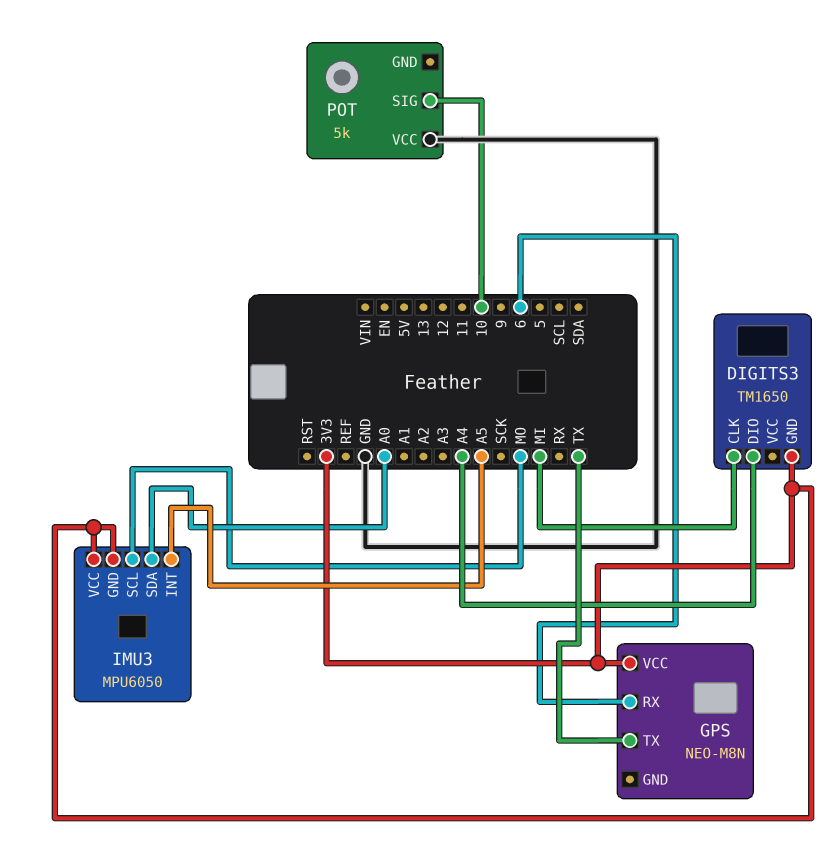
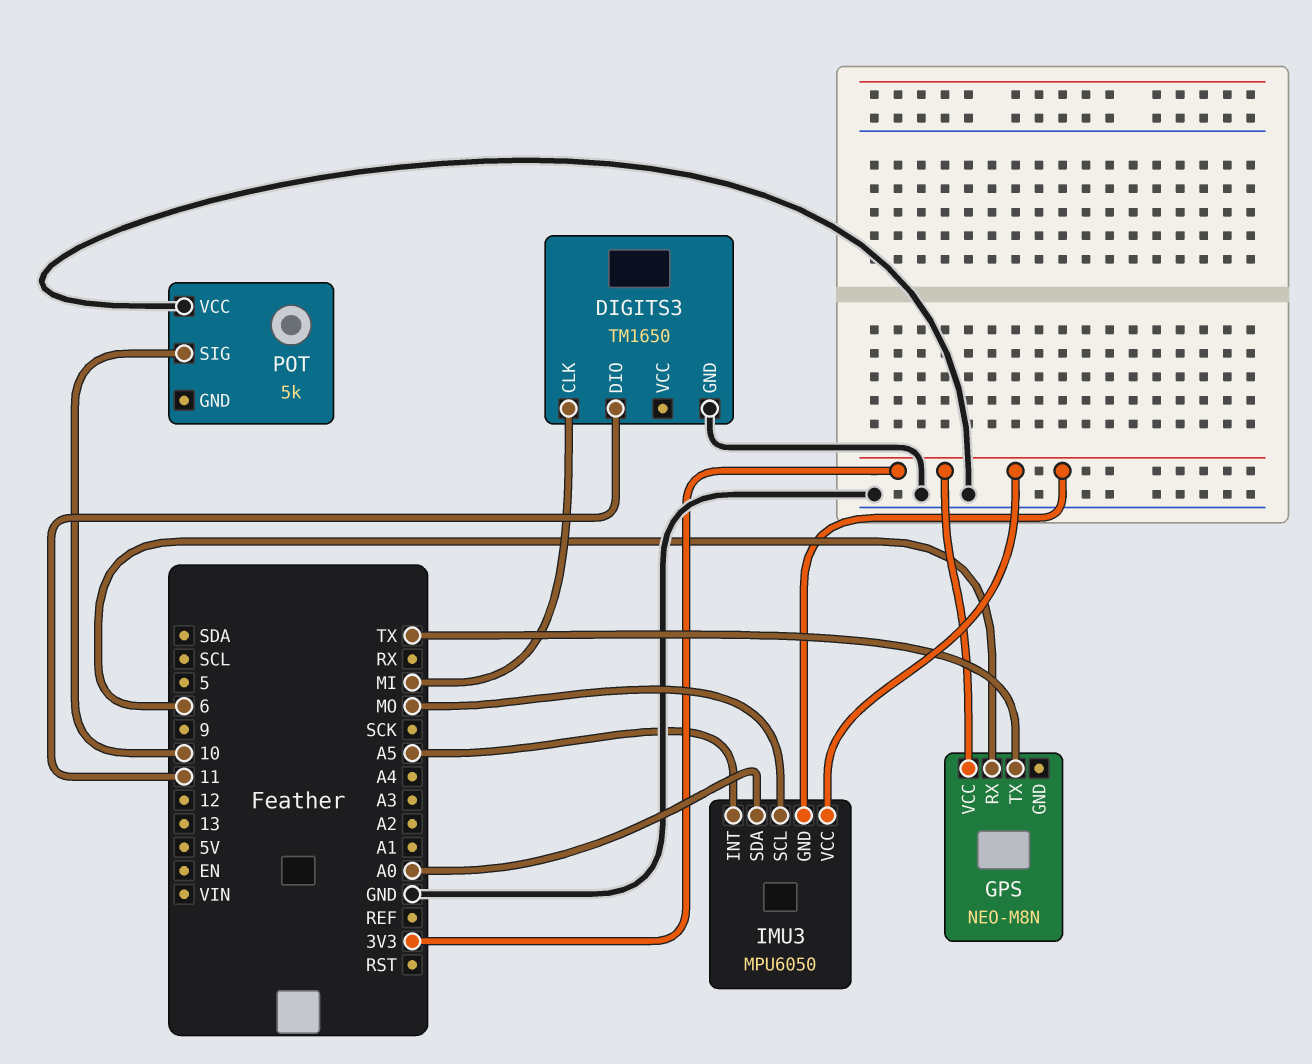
DIGITS3 pin DIO: A4 -> 11
DIGITS3 pin GND: 3V3 -> GND

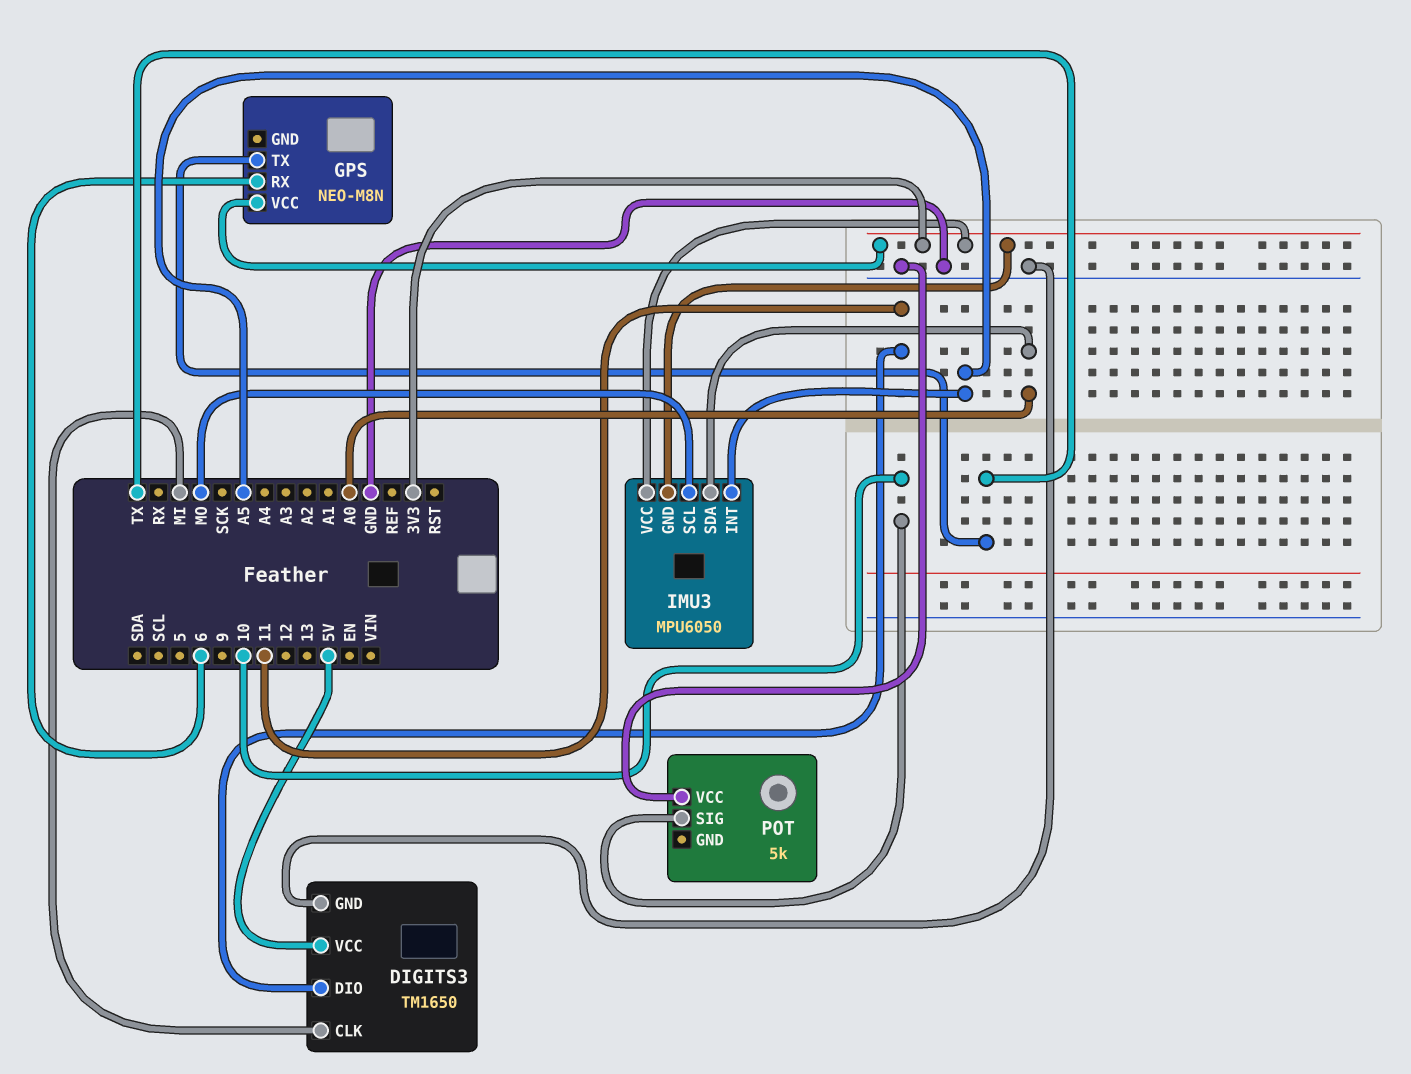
DIGITS3 pin VCC: none -> 5V

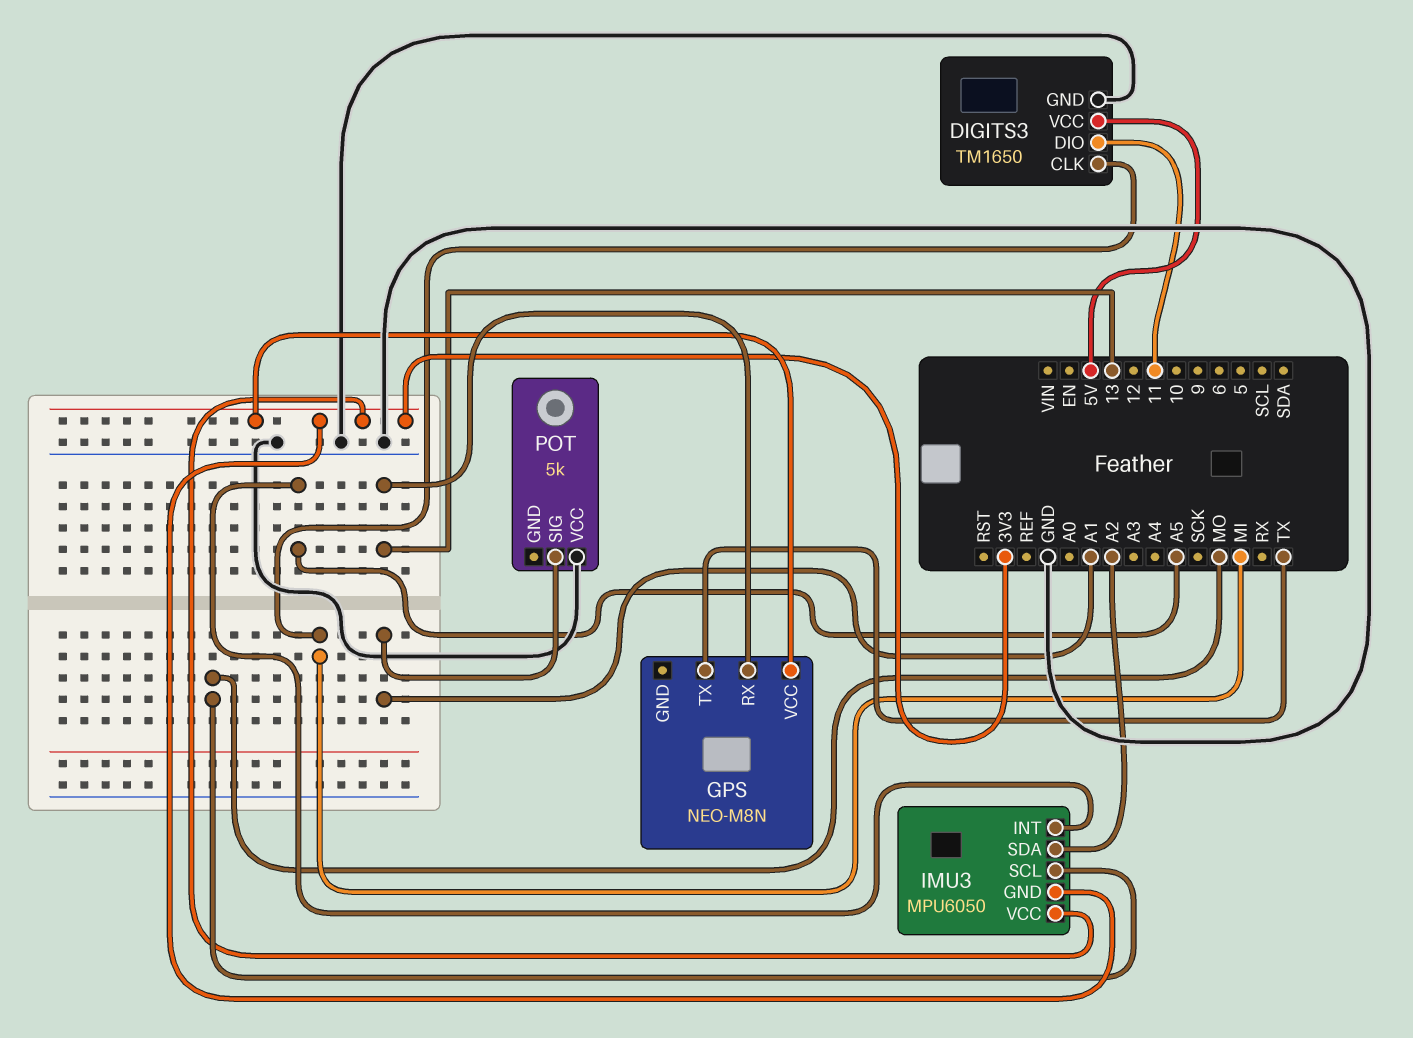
GPS pin RX: 6 -> 13
IMU3 pin SDA: A0 -> A2
POT pin SIG: 10 -> A1

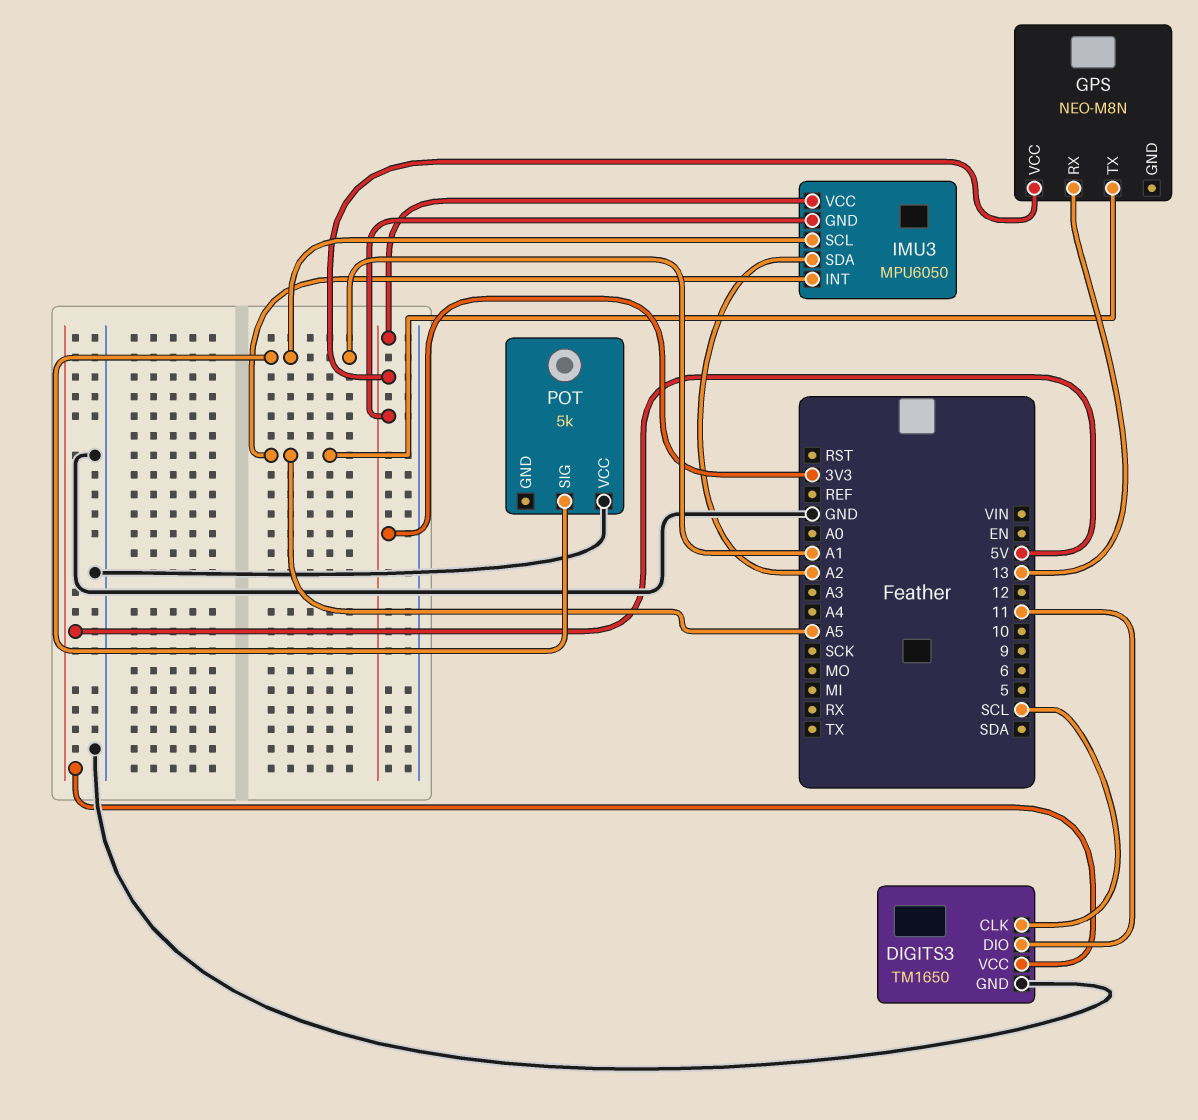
DIGITS3 pin CLK: MI -> SCL
GPS pin TX: TX -> A5
IMU3 pin SCL: MO -> A1

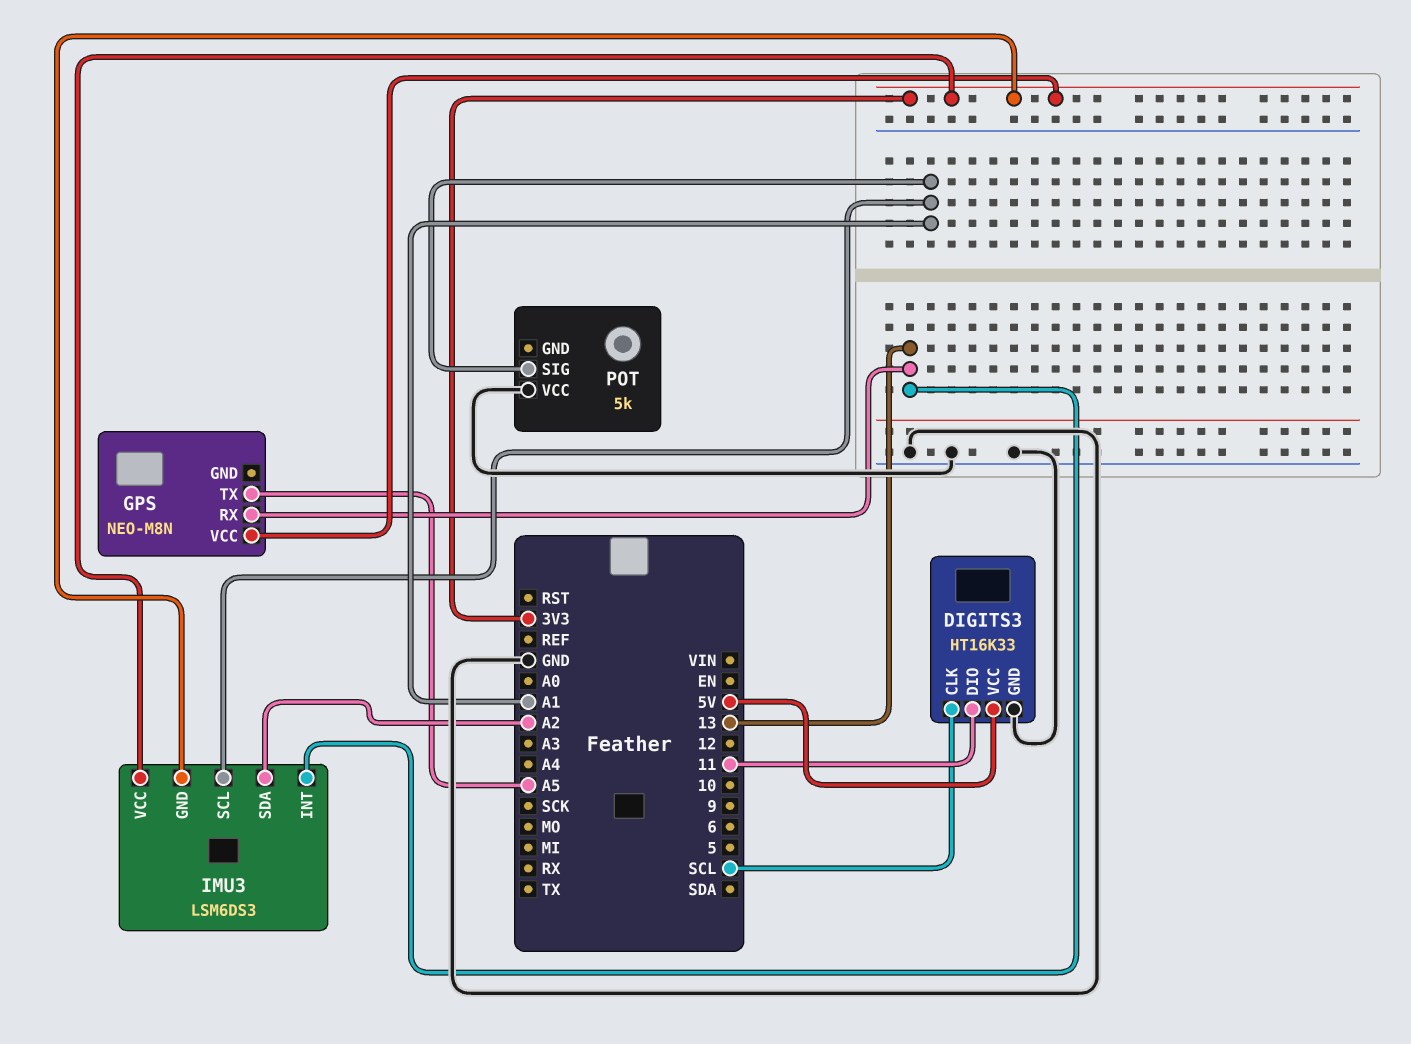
DIGITS3: TM1650 -> HT16K33
IMU3: MPU6050 -> LSM6DS3
IMU3 pin INT: A5 -> 13

